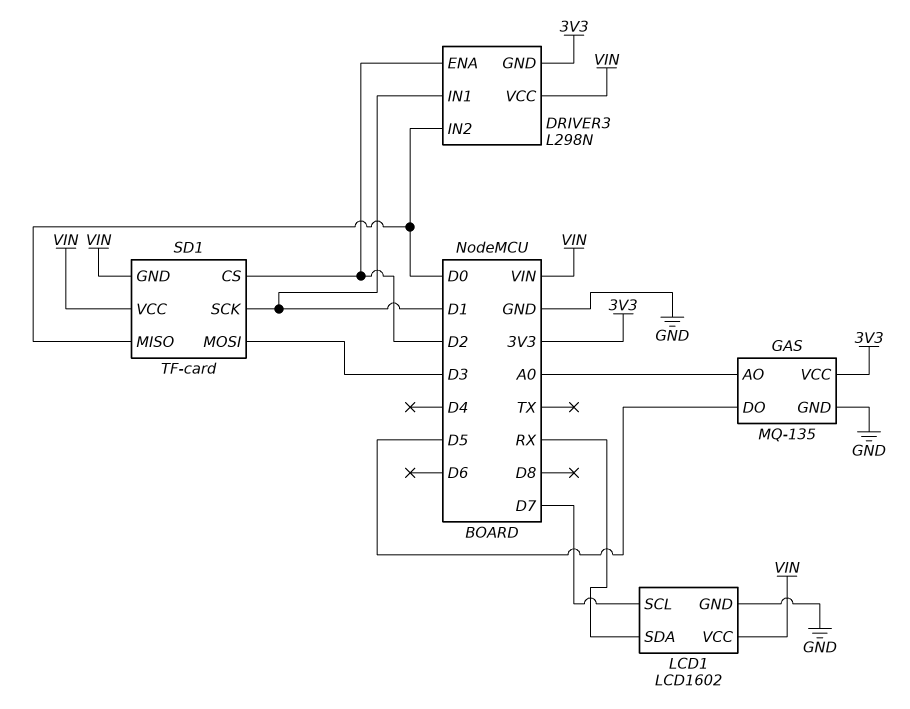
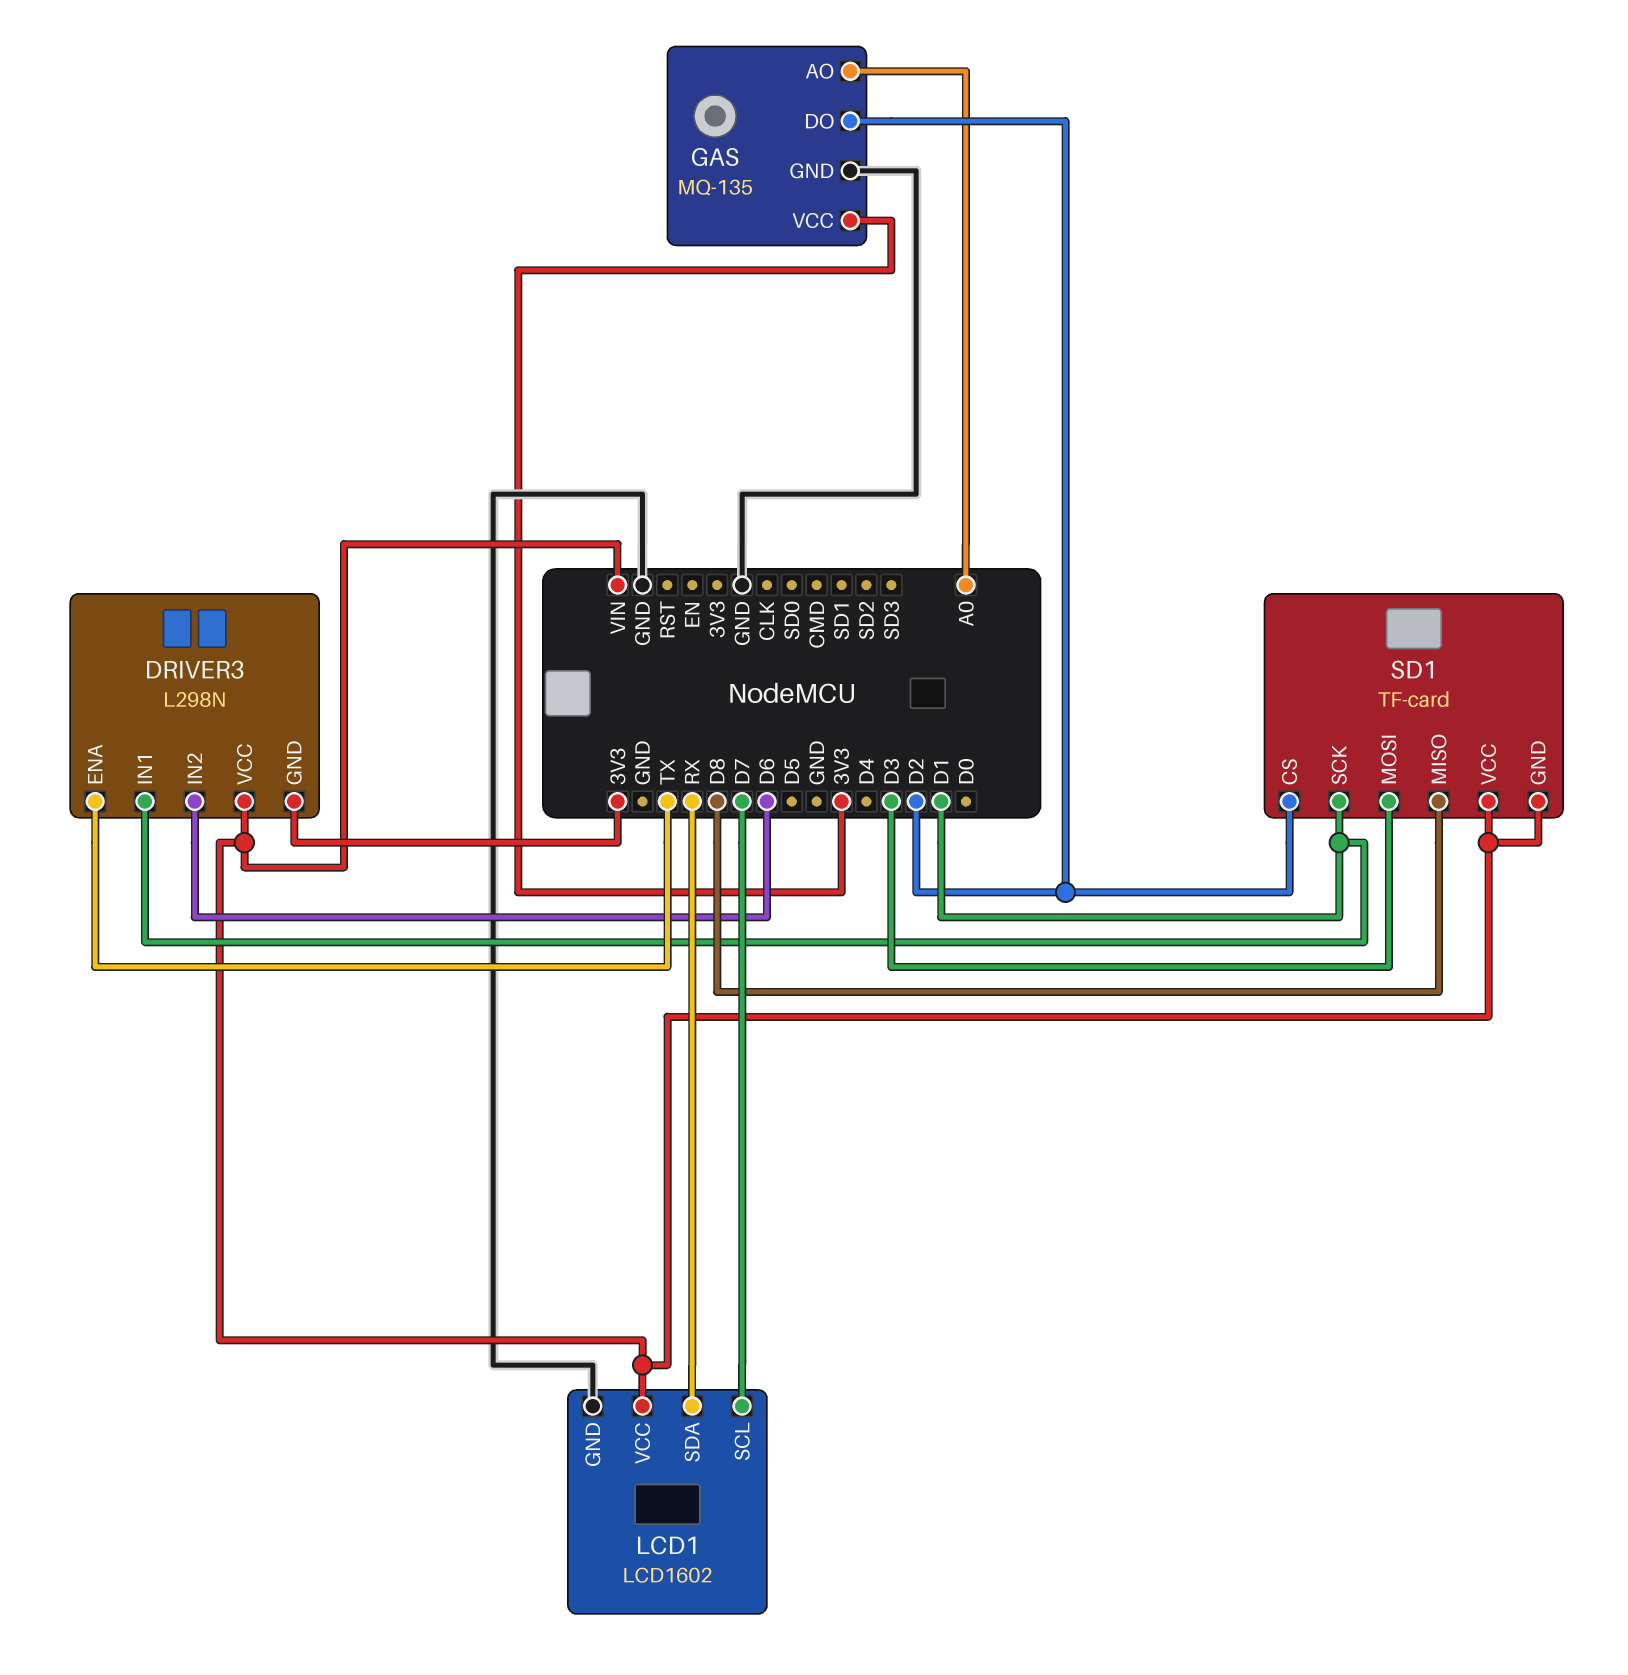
DRIVER3 pin ENA: D2 -> TX
DRIVER3 pin IN2: D0 -> D6
GAS pin DO: D5 -> D2
SD1 pin MISO: D0 -> D8

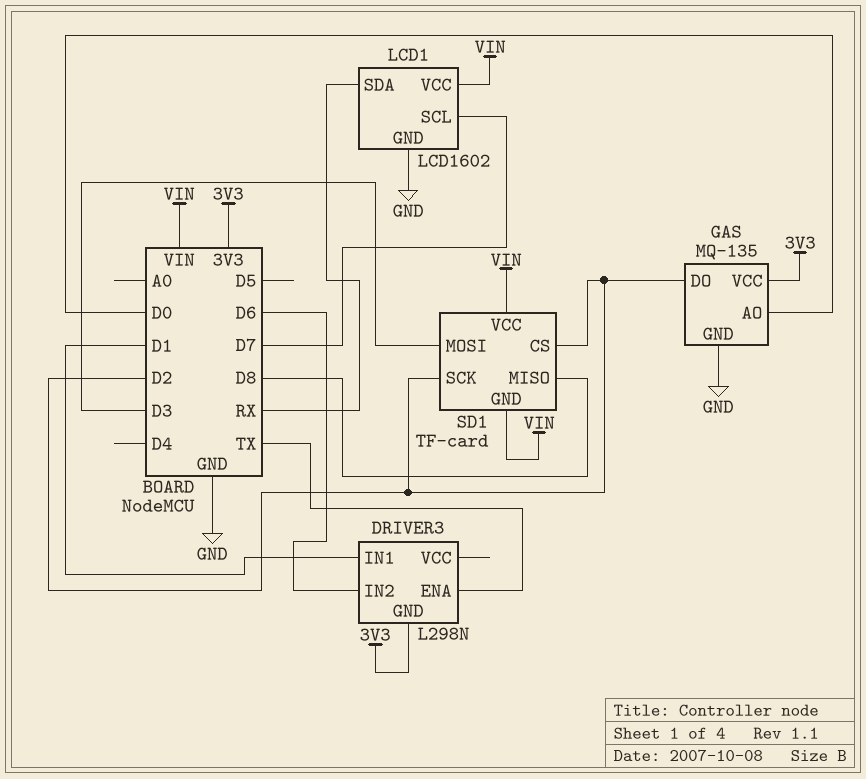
DRIVER3 pin VCC: VIN -> none
GAS pin AO: A0 -> D0
SD1 pin SCK: D1 -> D2

